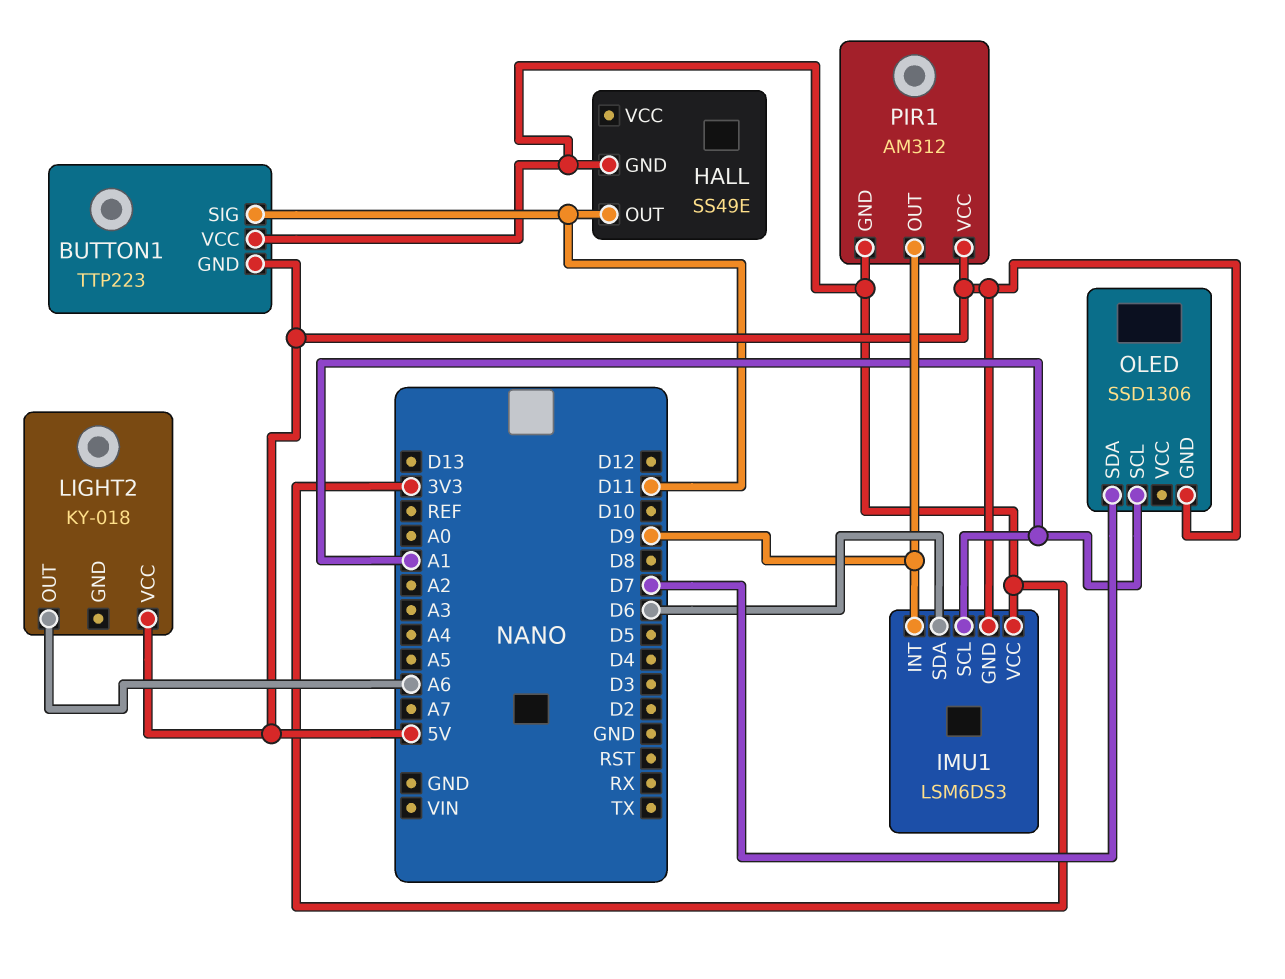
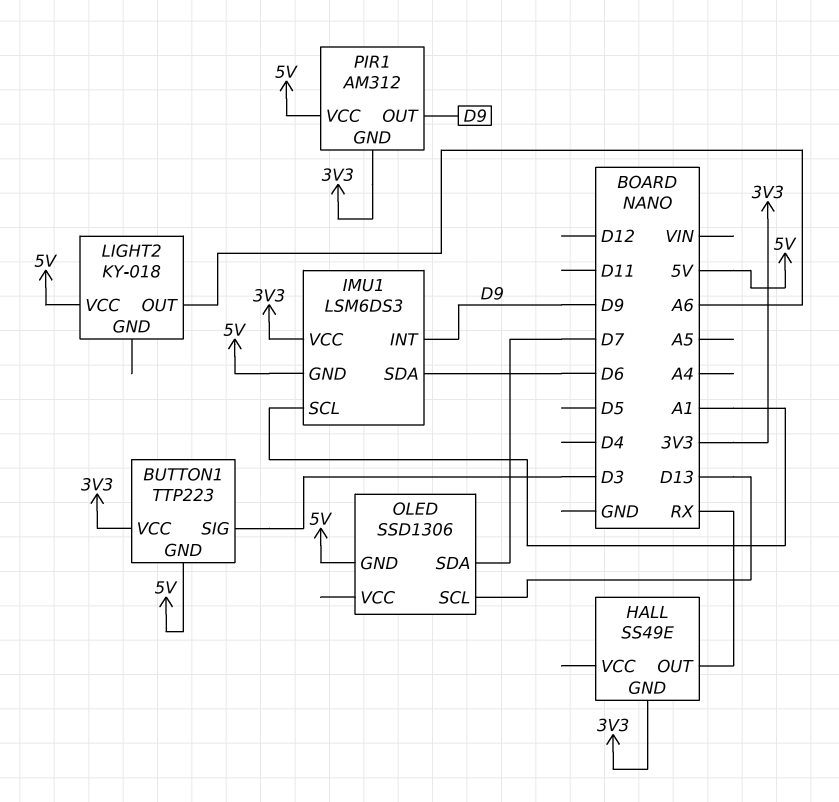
BUTTON1 pin SIG: D11 -> D3
HALL pin OUT: D11 -> RX
OLED pin SCL: A1 -> D13

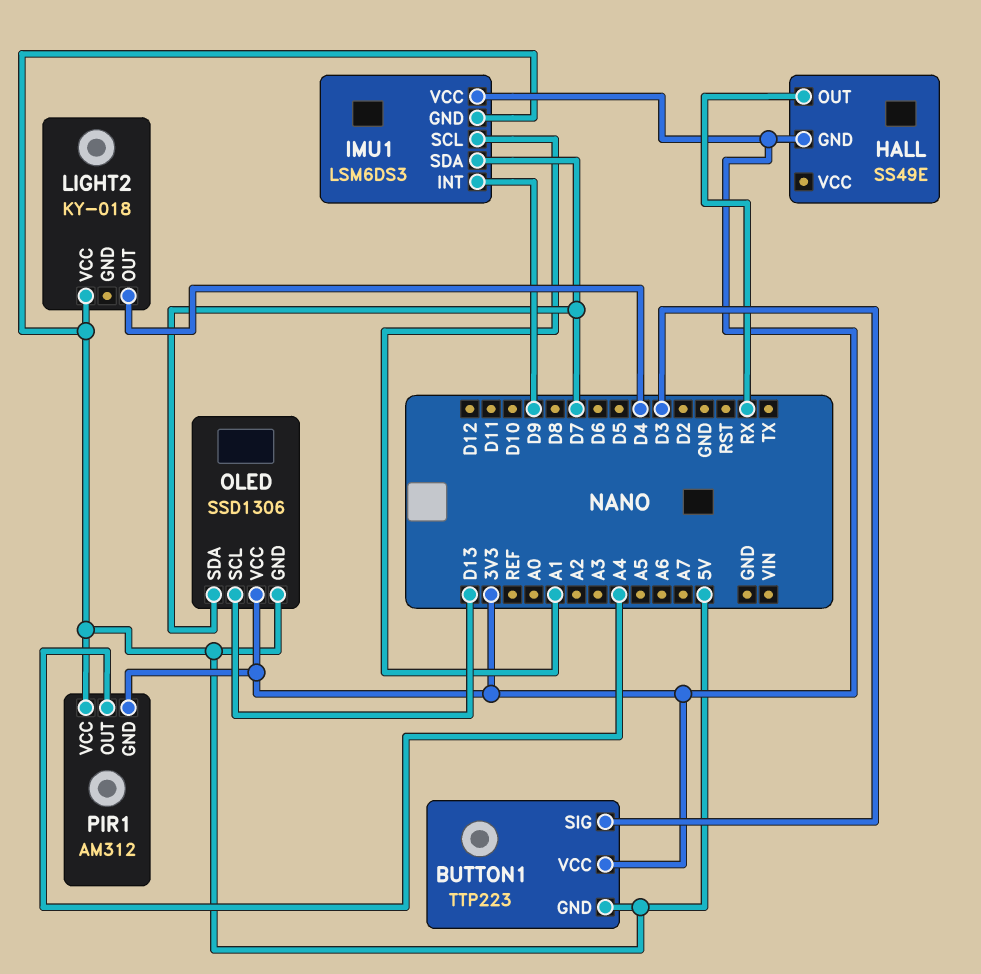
IMU1 pin SDA: D6 -> D7
LIGHT2 pin OUT: A6 -> D4
OLED pin VCC: none -> 3V3
PIR1 pin OUT: D9 -> A4

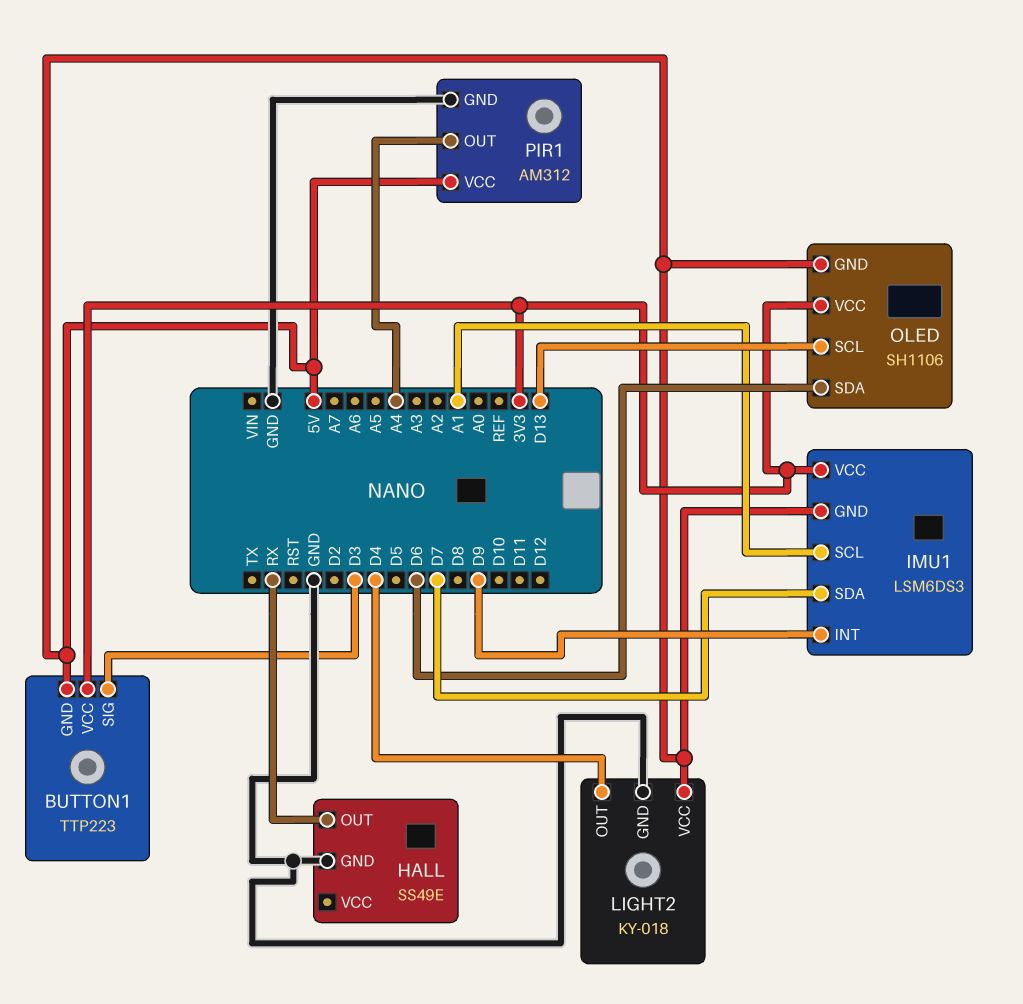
HALL pin GND: 3V3 -> GND
LIGHT2 pin GND: none -> GND
OLED: SSD1306 -> SH1106
OLED pin SDA: D7 -> D6
PIR1 pin GND: 3V3 -> GND

